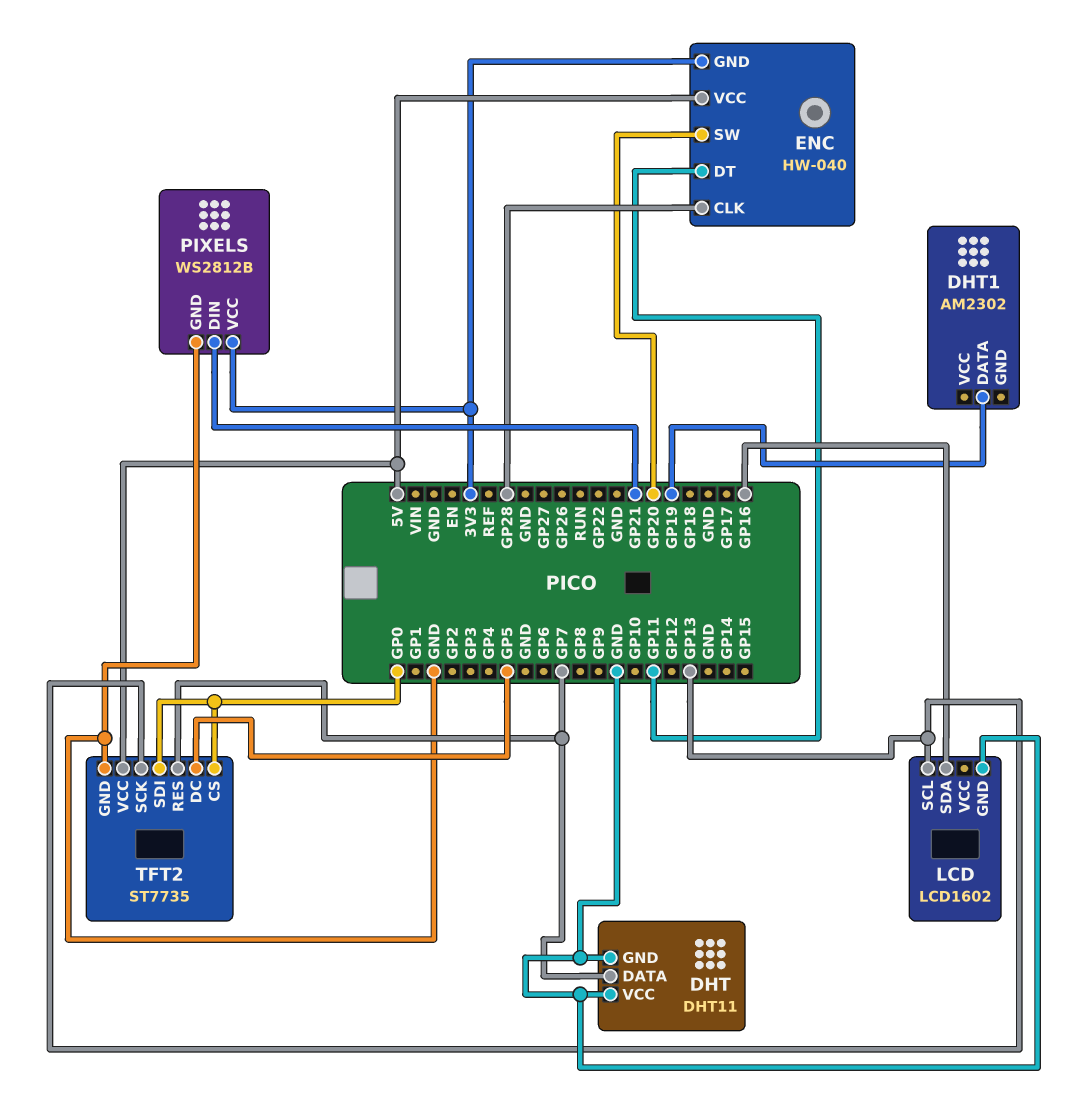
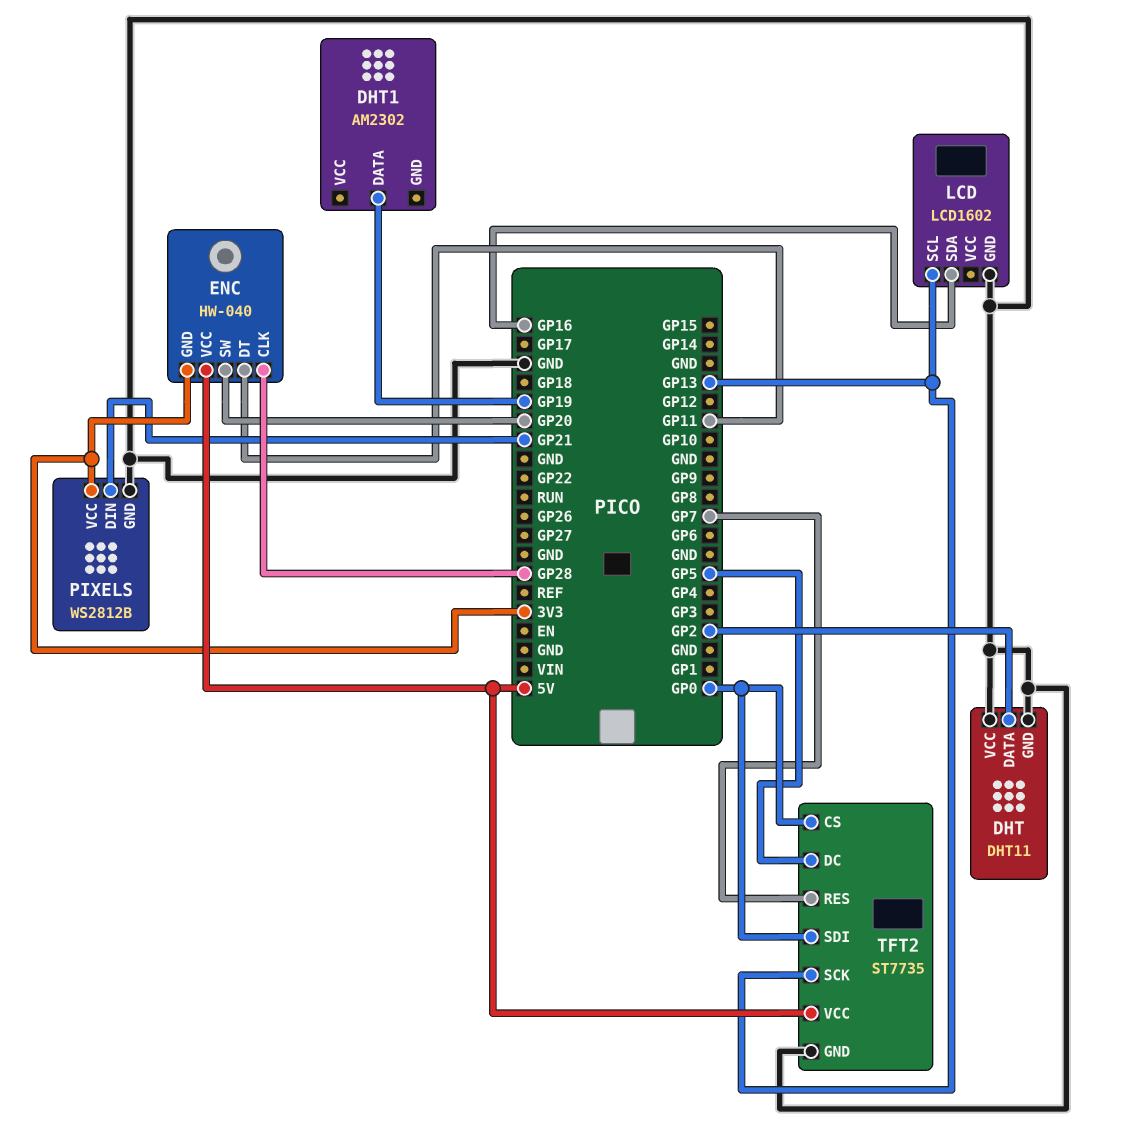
DHT pin DATA: GP7 -> GP2

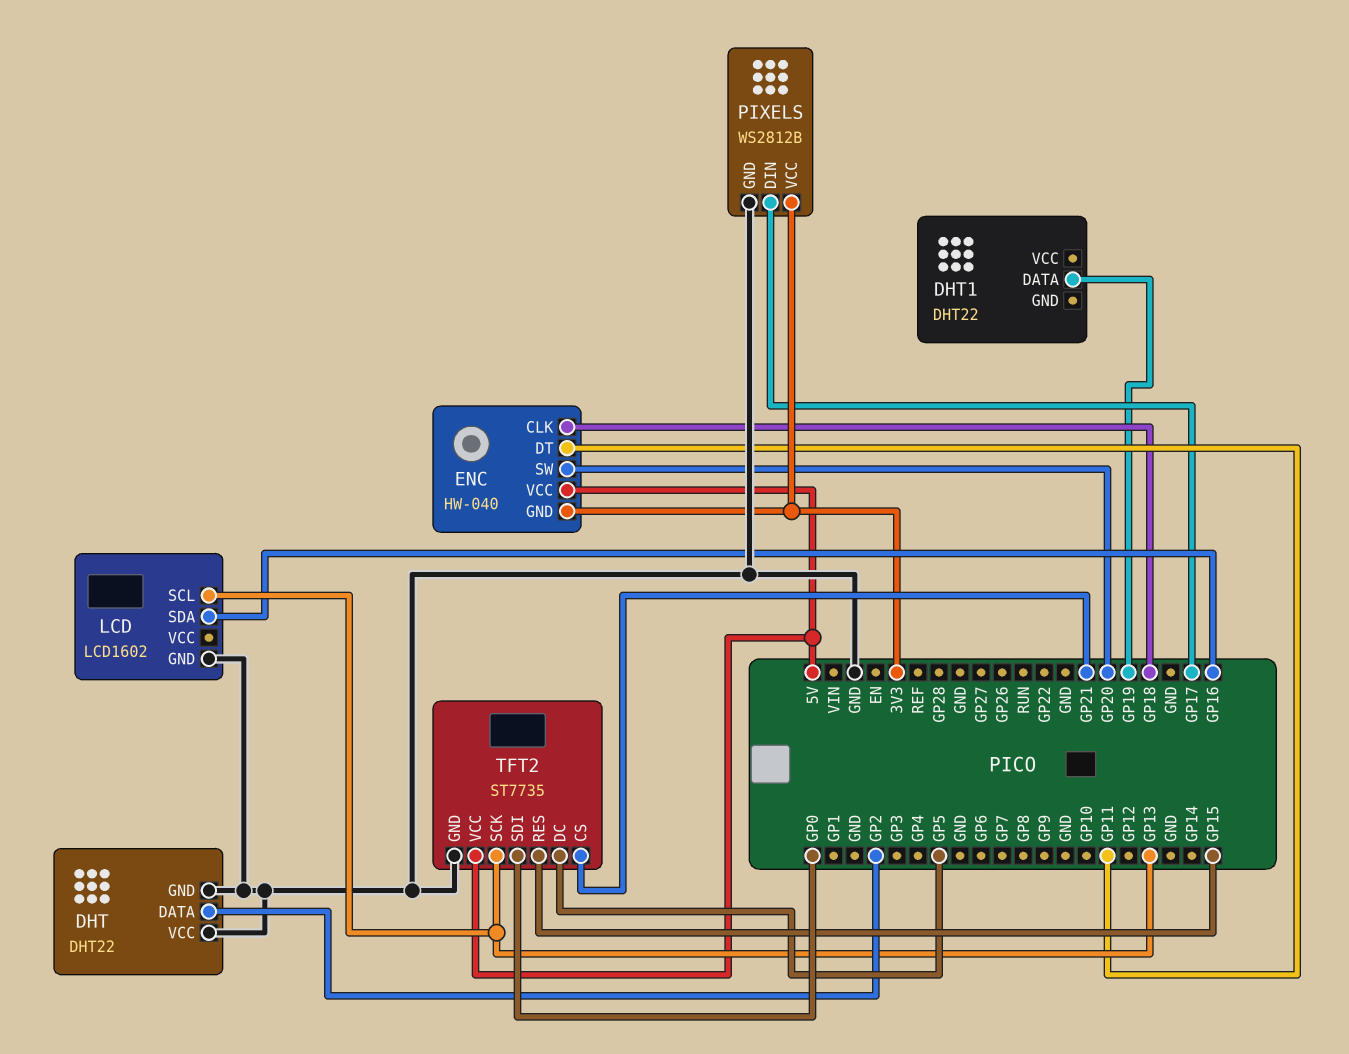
DHT: DHT11 -> DHT22
DHT1: AM2302 -> DHT22
ENC pin CLK: GP28 -> GP18
PIXELS pin DIN: GP21 -> GP17
TFT2 pin CS: GP0 -> GP21
TFT2 pin RES: GP7 -> GP15

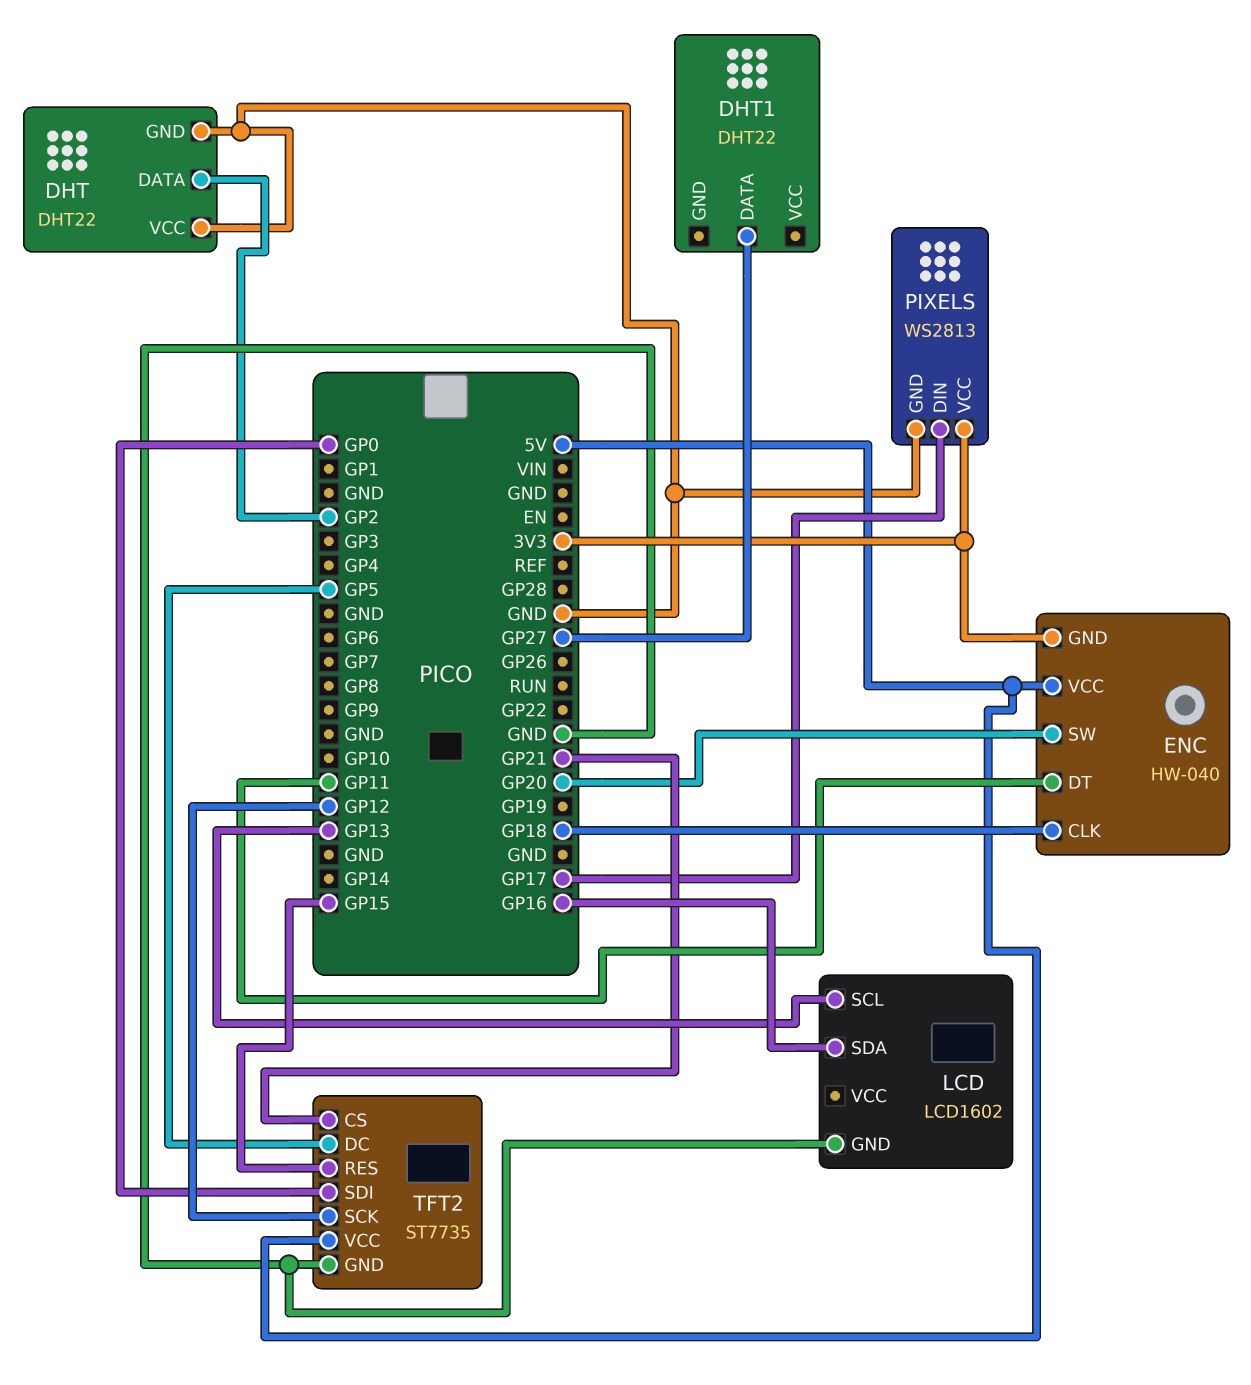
DHT1 pin DATA: GP19 -> GP27
PIXELS: WS2812B -> WS2813
TFT2 pin SCK: GP13 -> GP12

